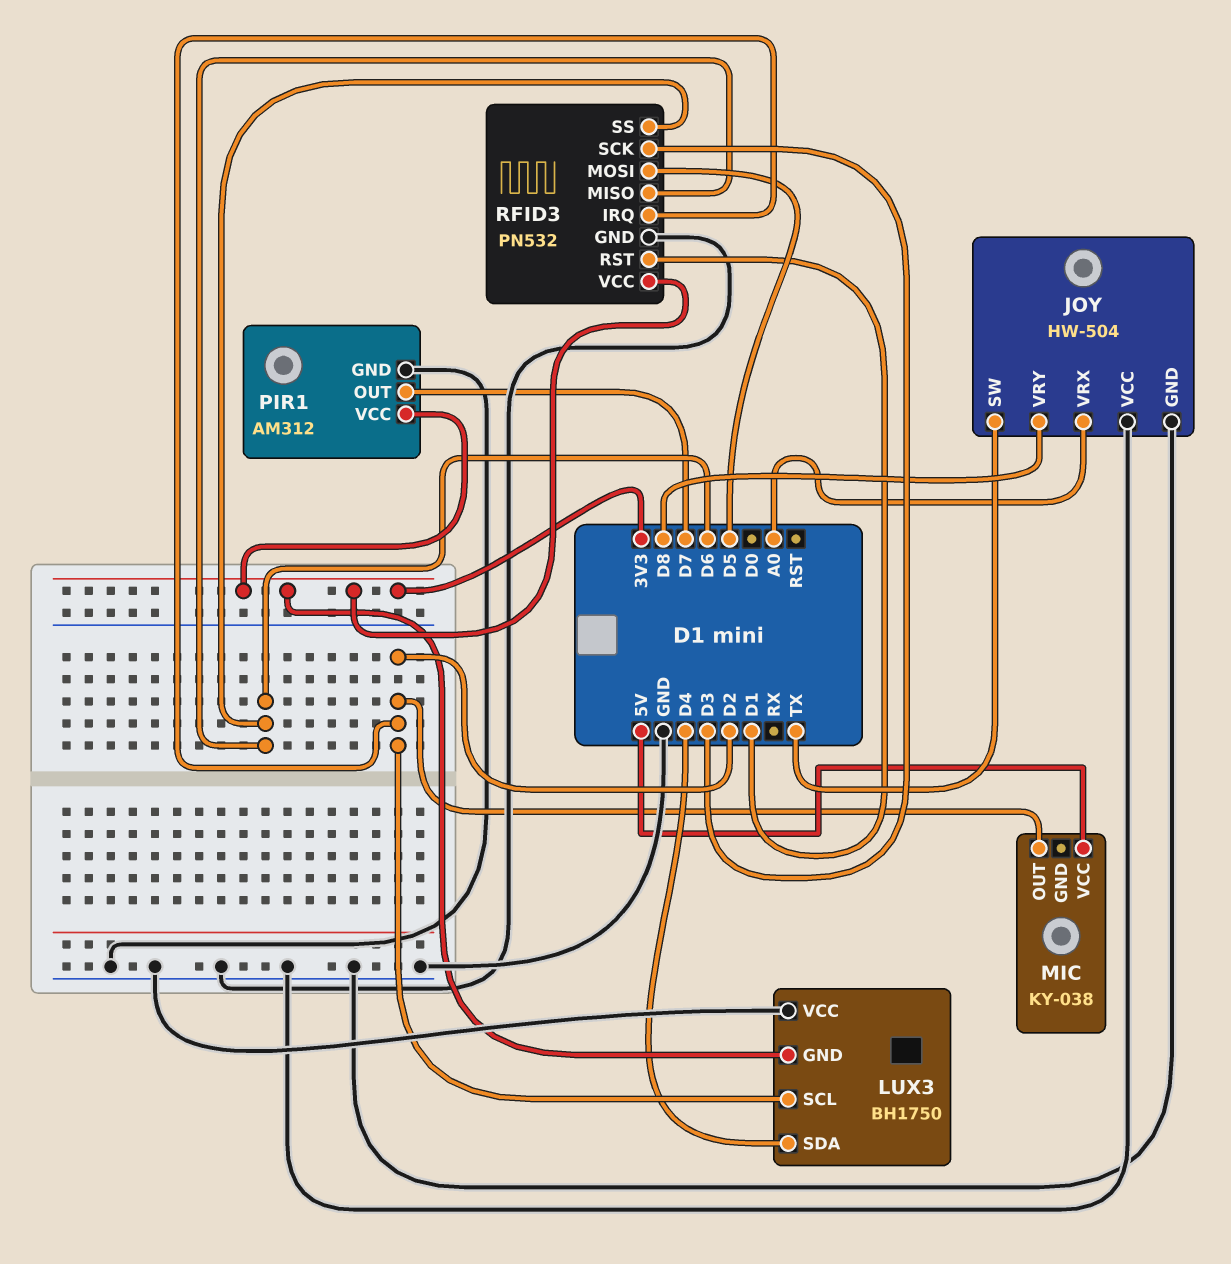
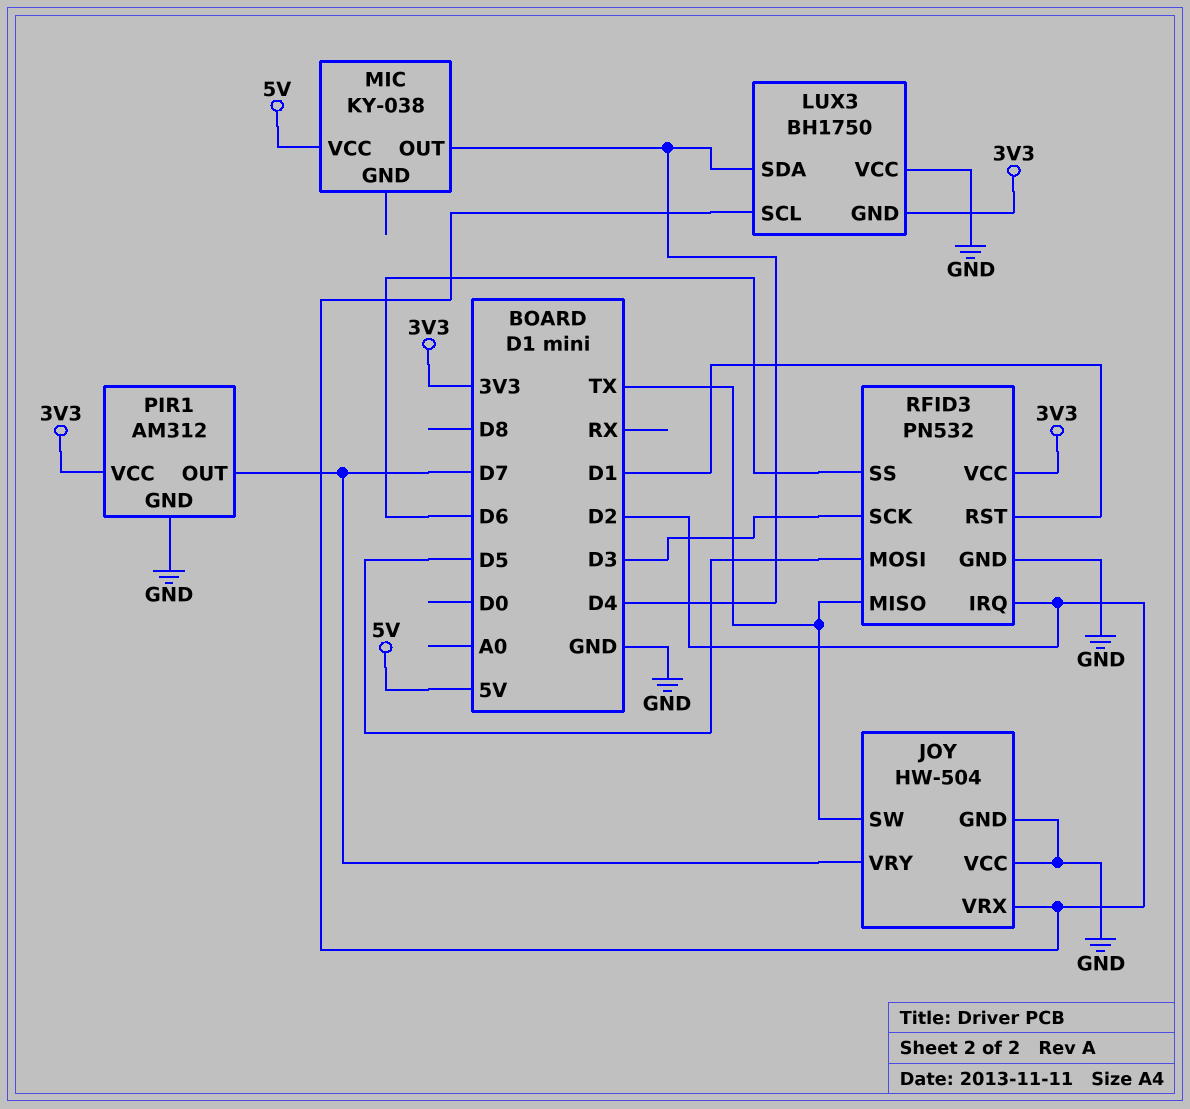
JOY pin VRX: A0 -> D2
JOY pin VRY: D8 -> D7
MIC pin OUT: D2 -> D4
RFID3 pin MISO: D6 -> TX

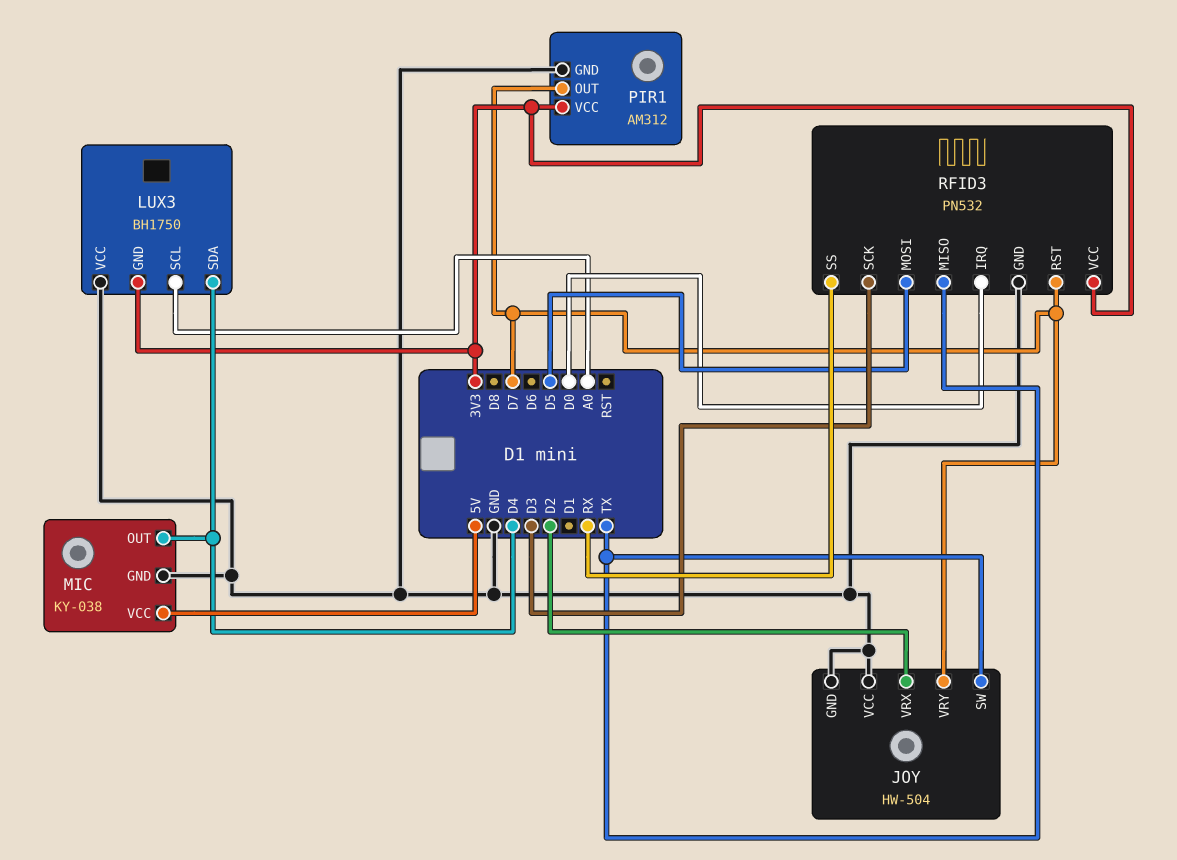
LUX3 pin SCL: D2 -> A0
MIC pin GND: none -> GND
RFID3 pin IRQ: D2 -> D0
RFID3 pin RST: D1 -> D7
RFID3 pin SS: D6 -> RX

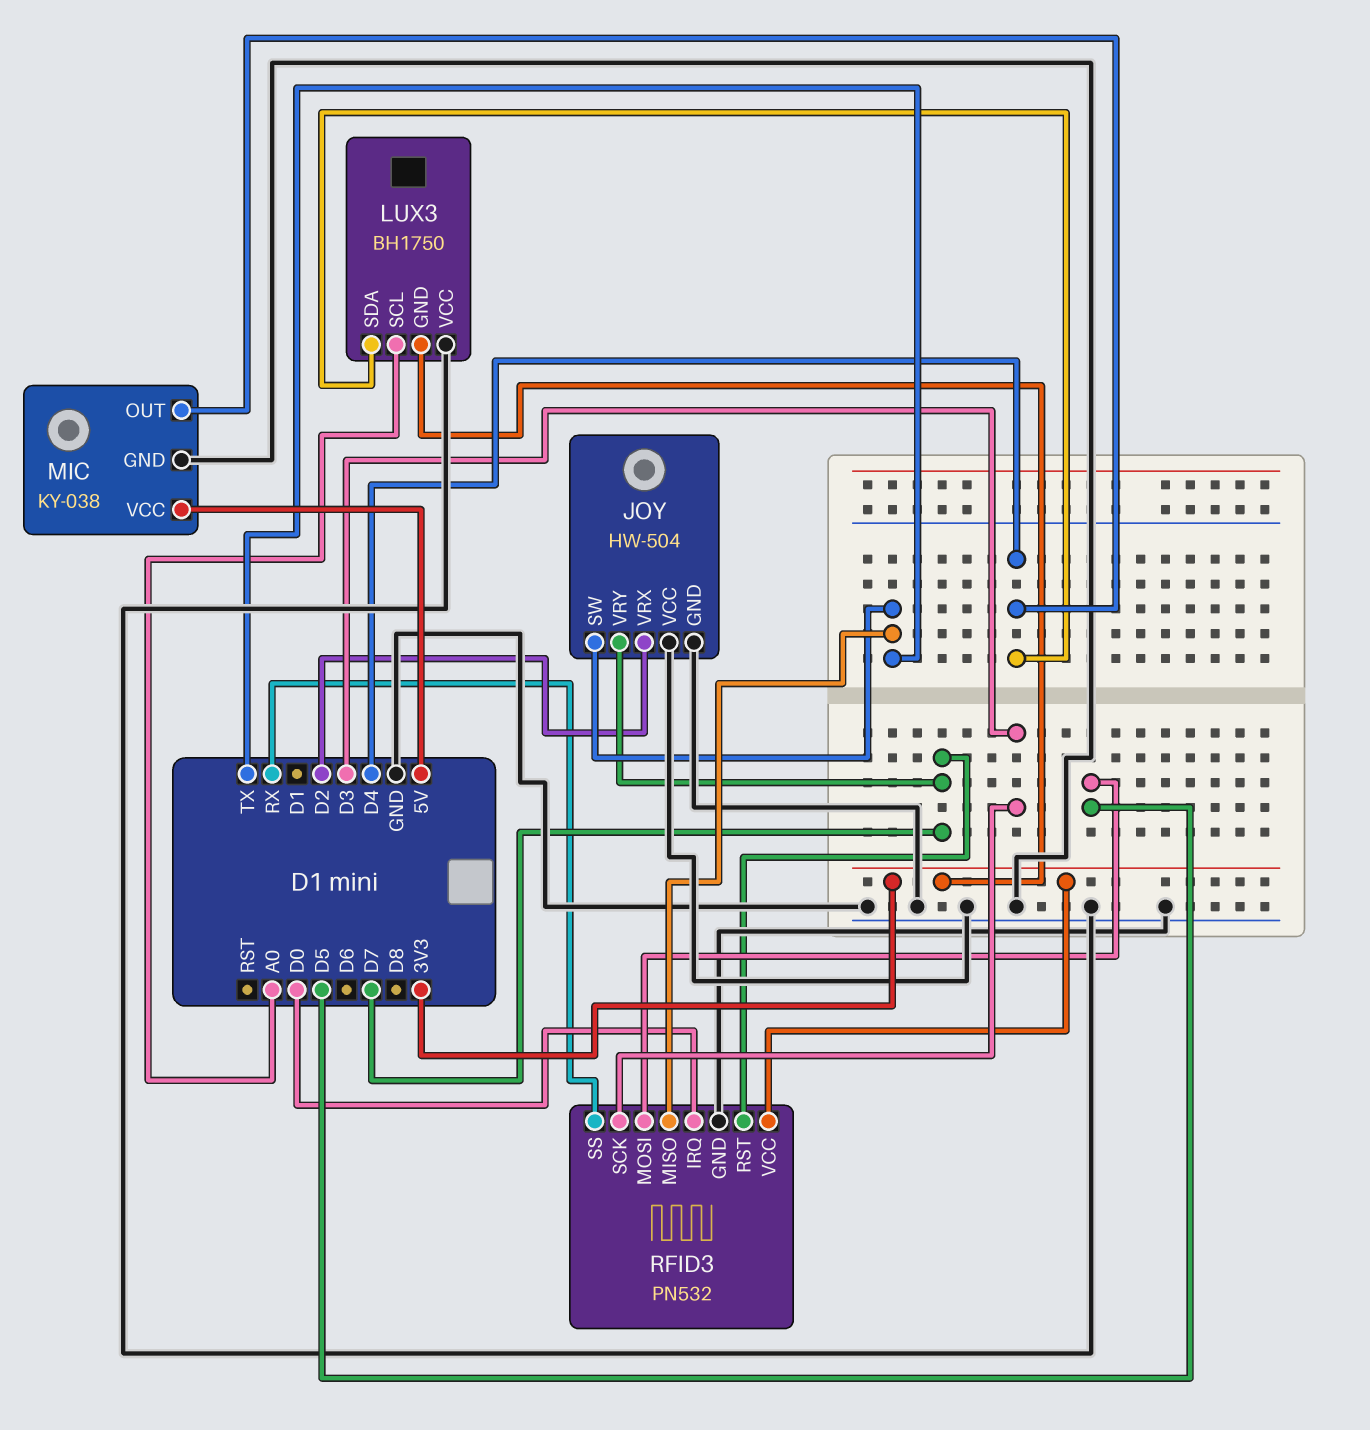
PIR1: AM312 -> none
PIR1 pin GND: GND -> none
PIR1 pin OUT: D7 -> none
PIR1 pin VCC: 3V3 -> none

